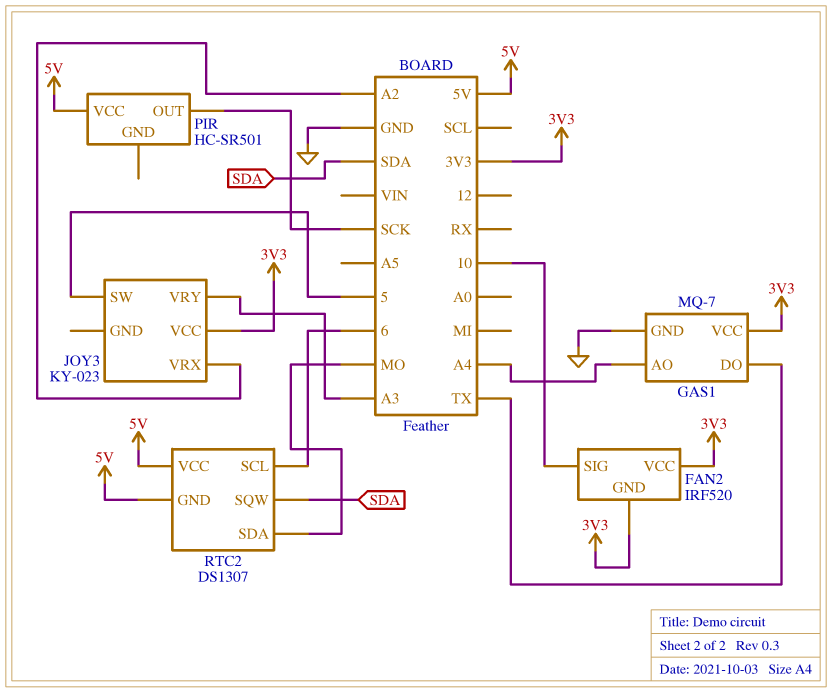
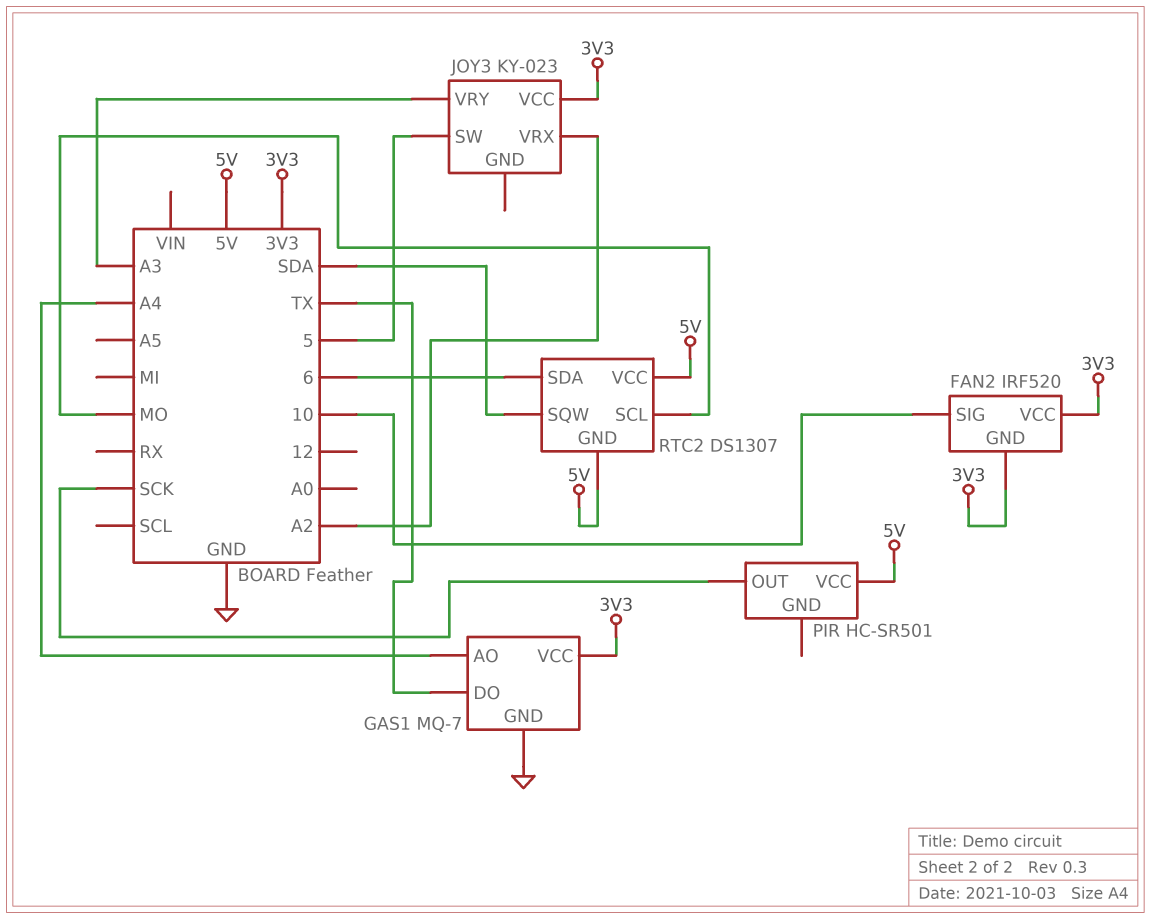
RTC2 pin SCL: 6 -> MO
RTC2 pin SDA: MO -> 6

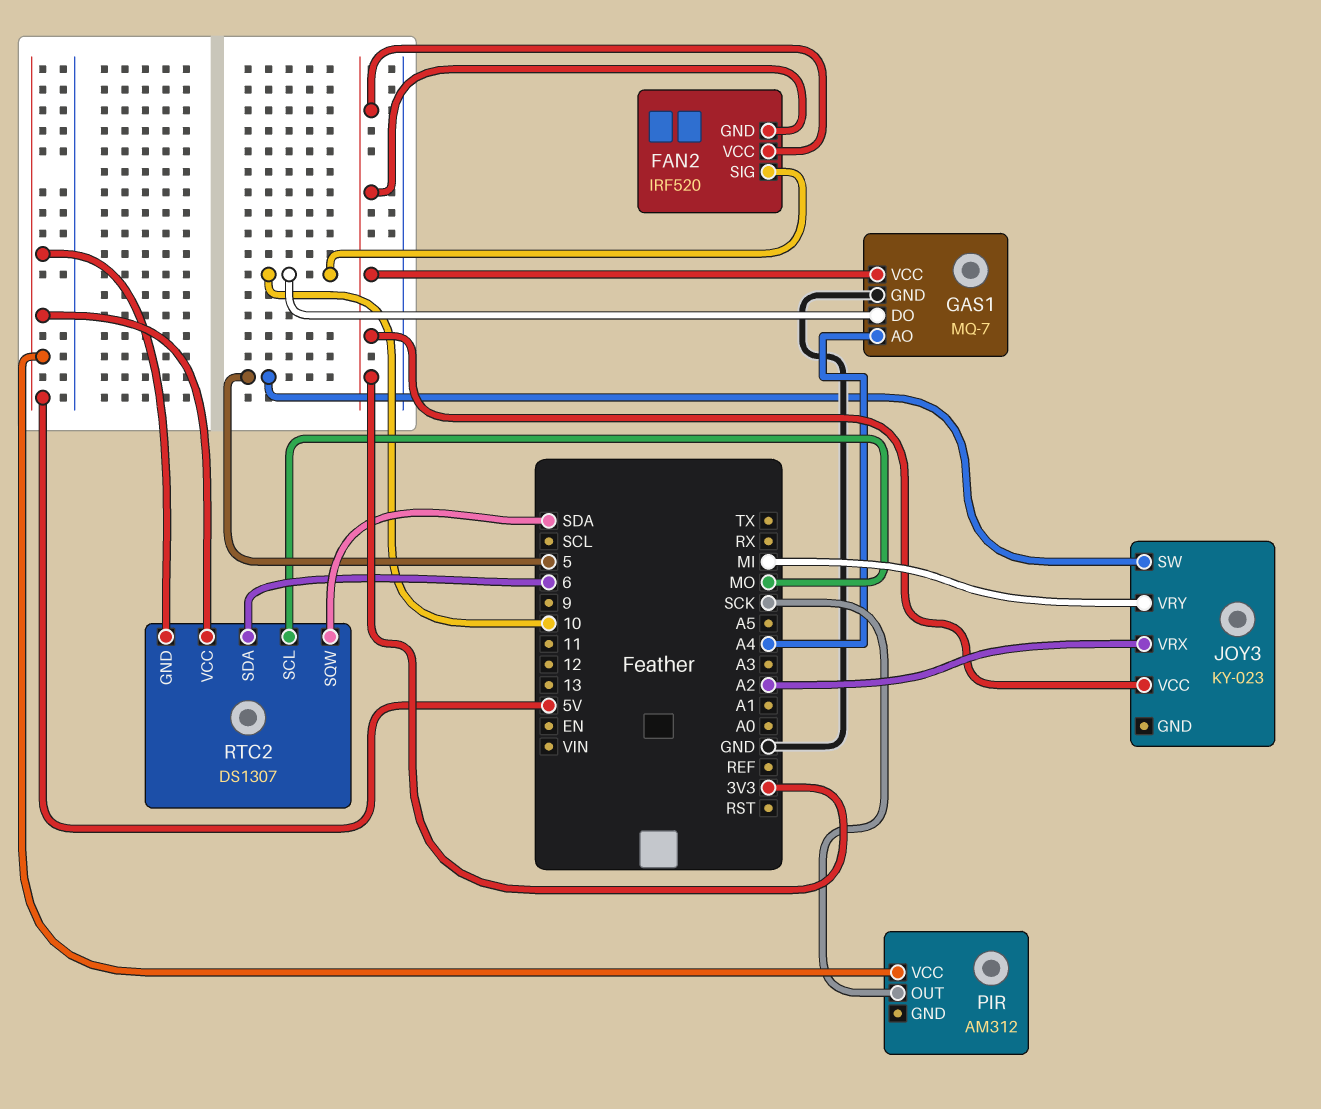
GAS1 pin DO: TX -> 10
JOY3 pin VRY: A3 -> MI
PIR: HC-SR501 -> AM312

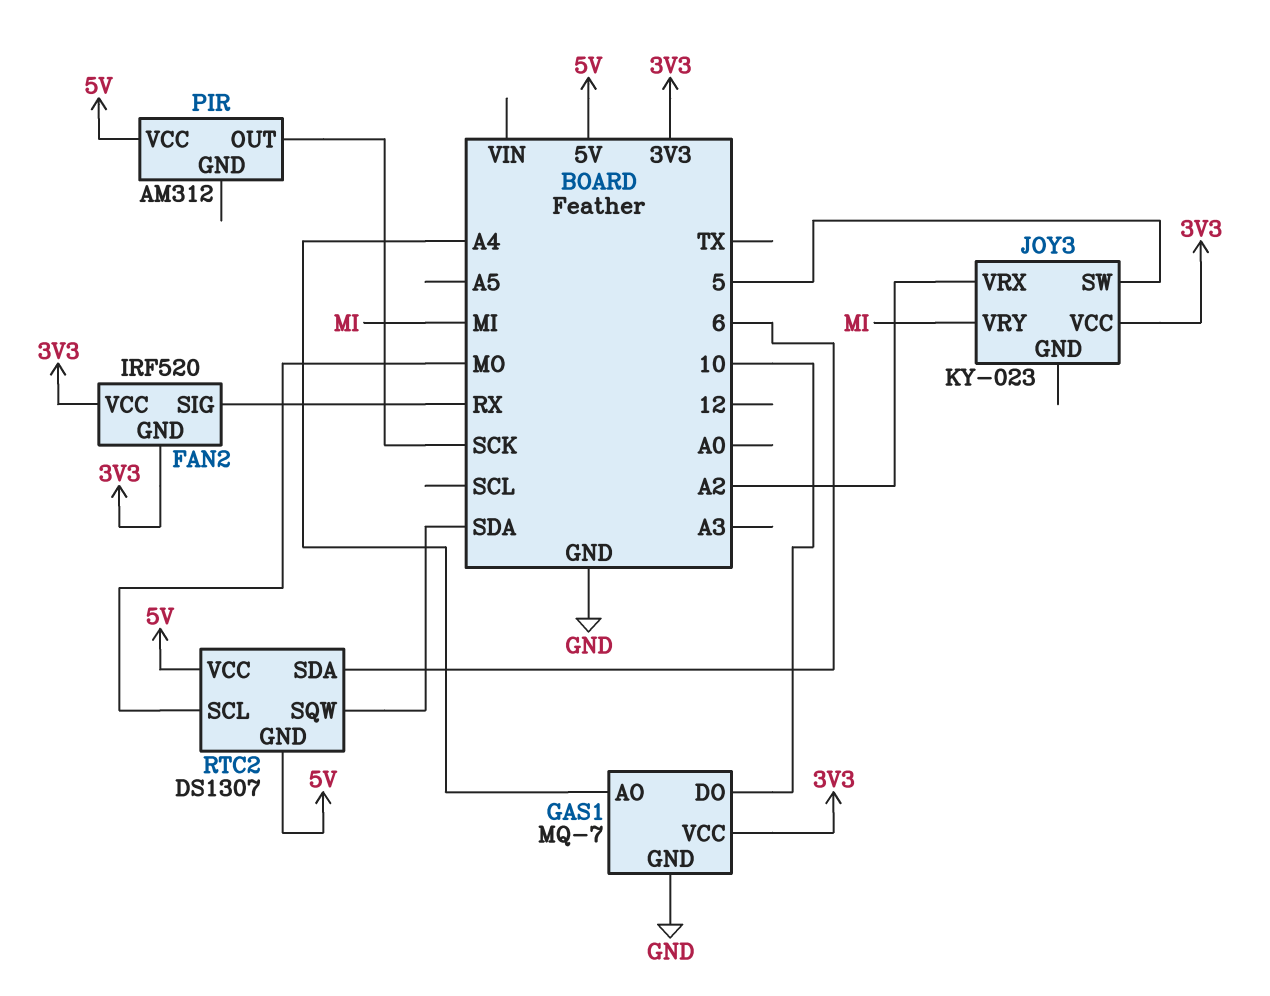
FAN2 pin SIG: 10 -> RX

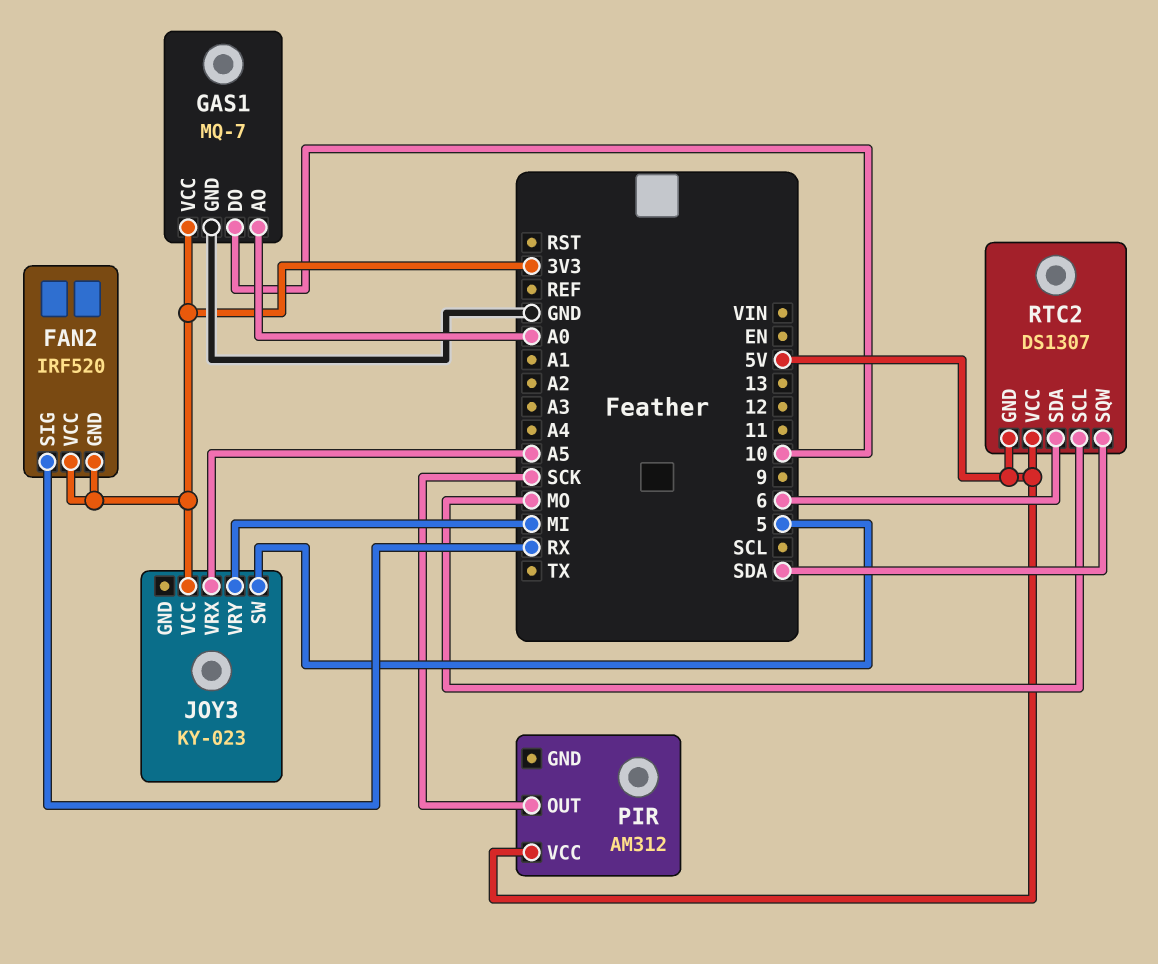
GAS1 pin AO: A4 -> A0
JOY3 pin VRX: A2 -> A5

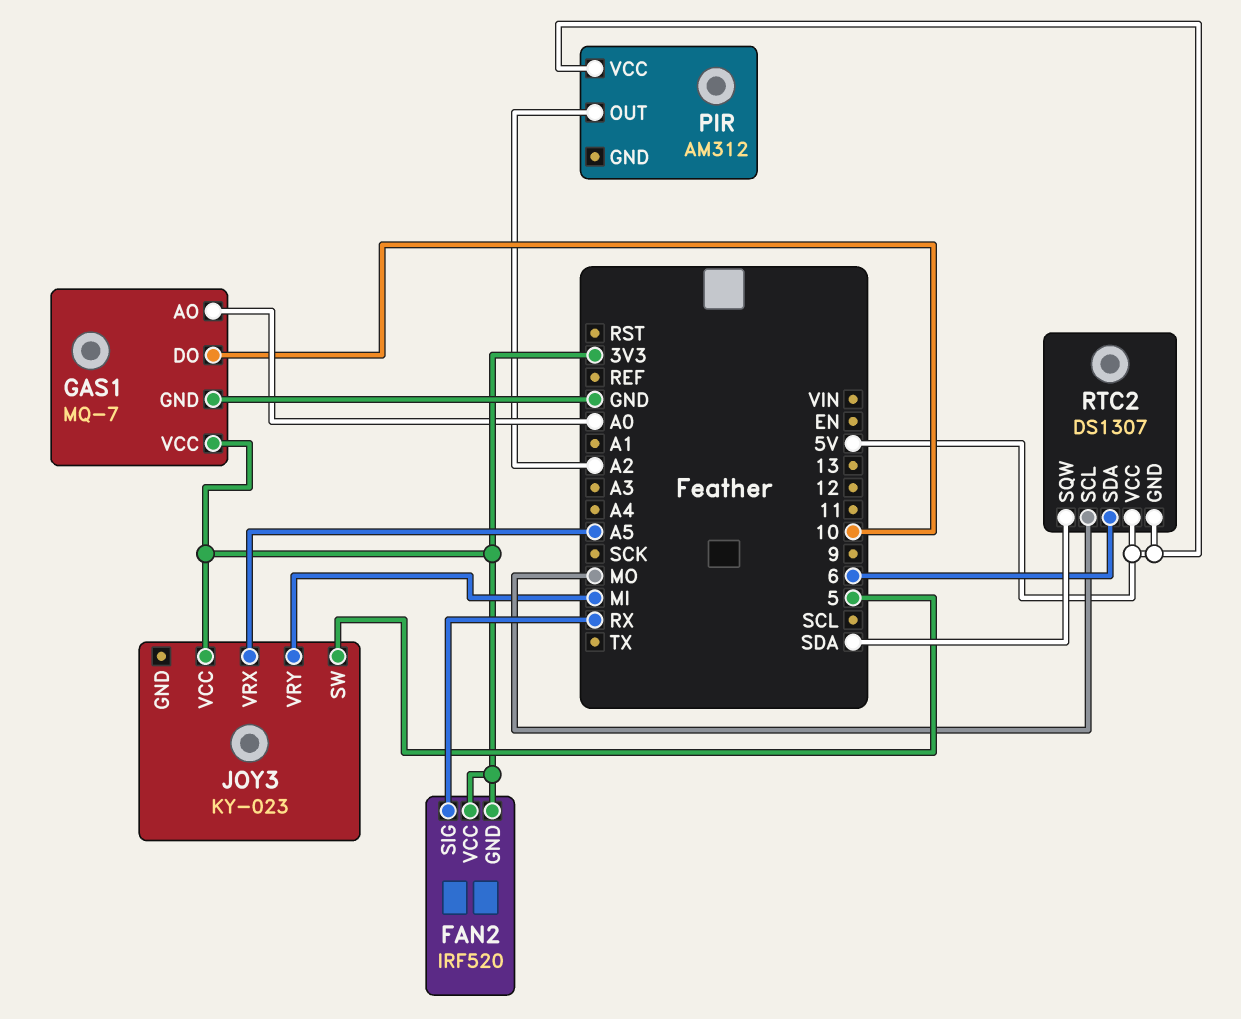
PIR pin OUT: SCK -> A2

